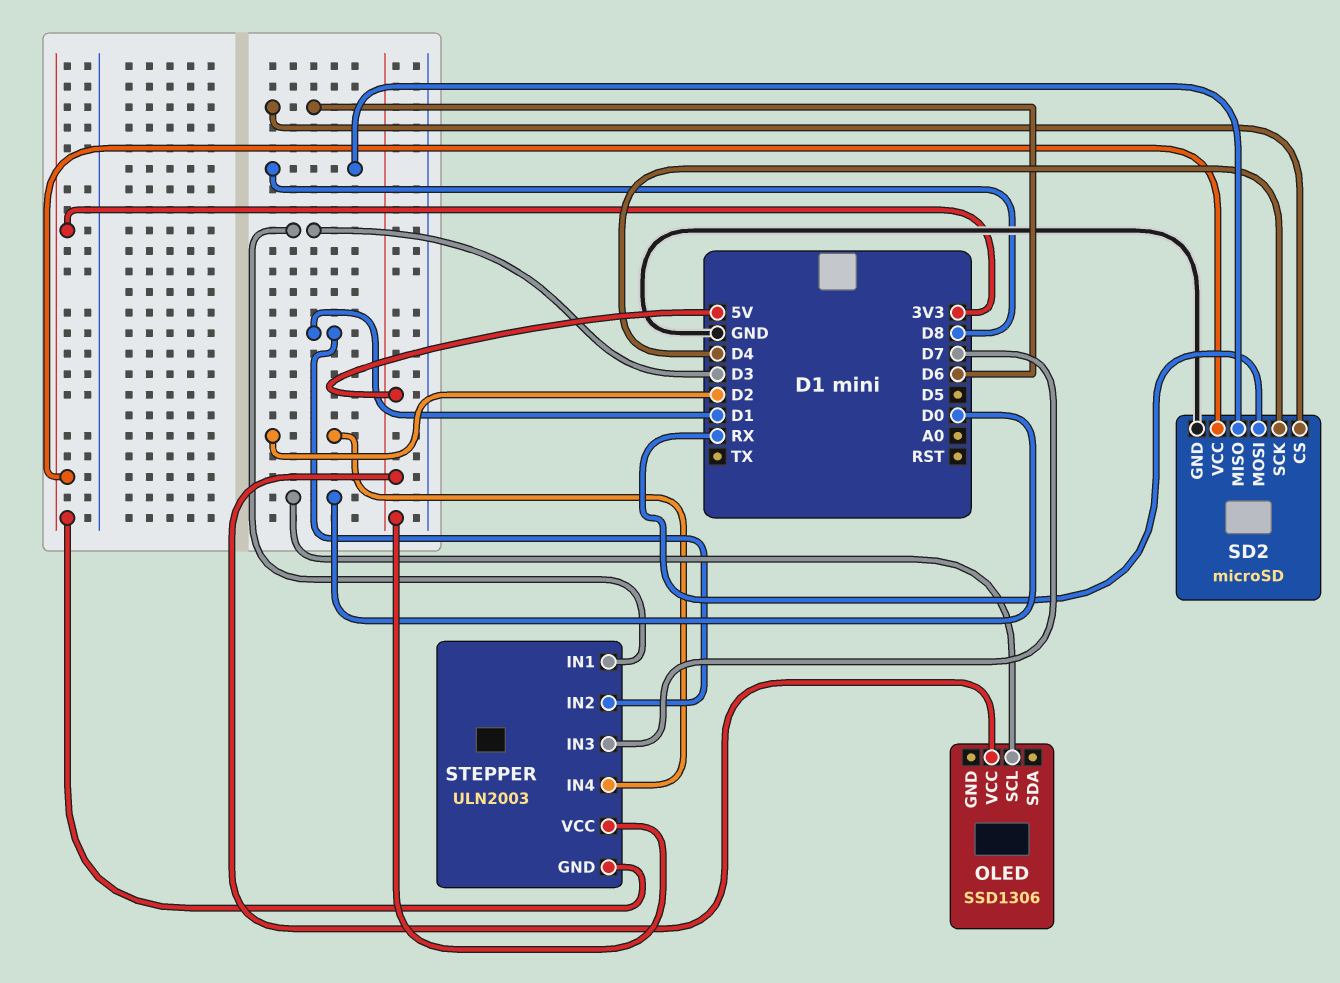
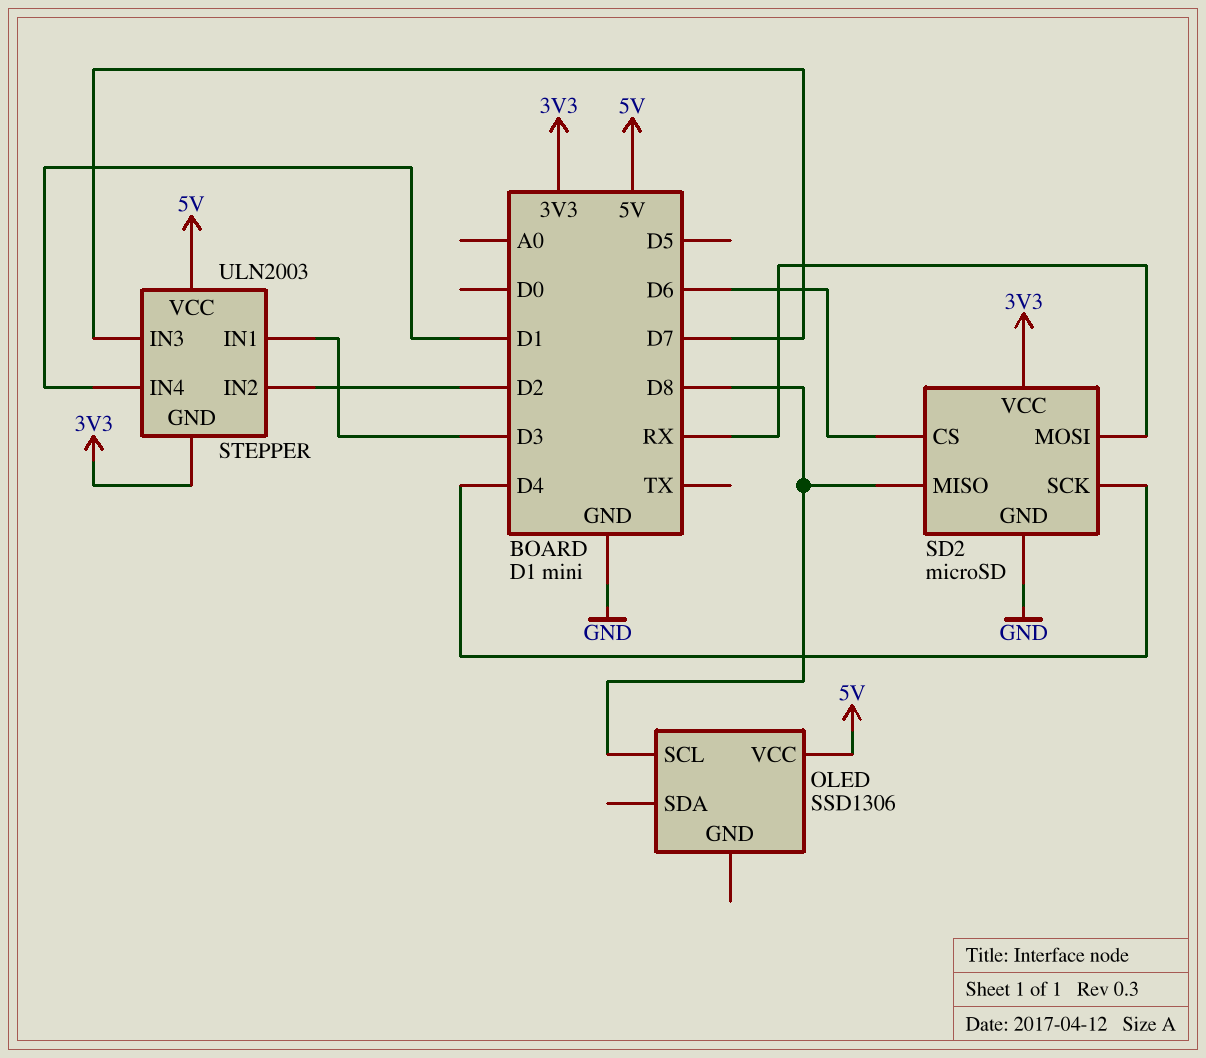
OLED pin SCL: D0 -> D8
STEPPER pin IN2: D1 -> D2
STEPPER pin IN4: D2 -> D1

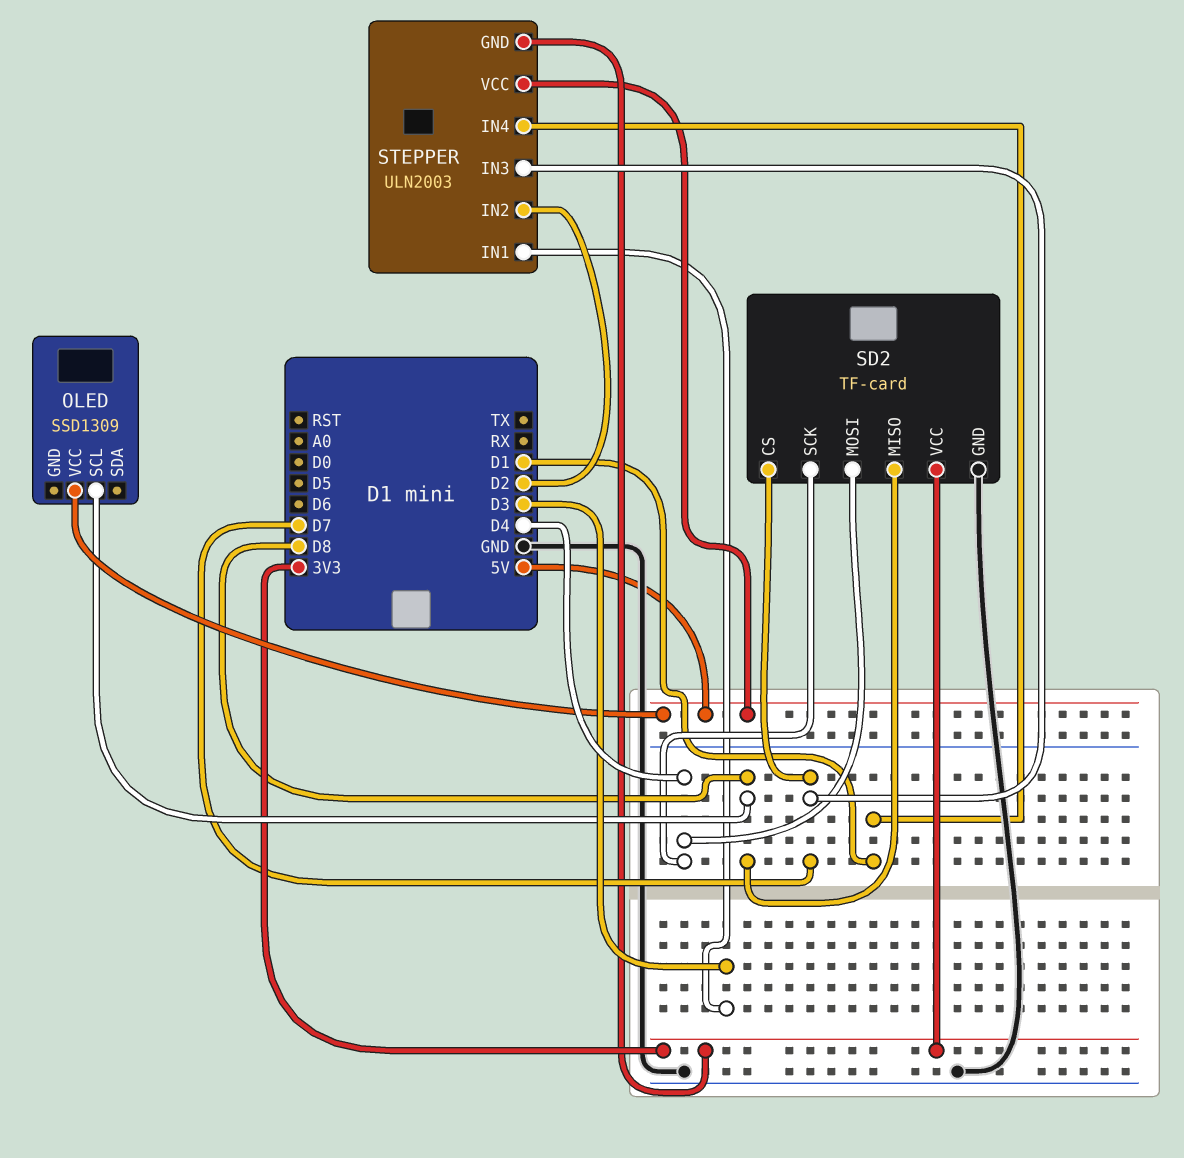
OLED: SSD1306 -> SSD1309
SD2: microSD -> TF-card
SD2 pin CS: D6 -> D7
SD2 pin MOSI: RX -> D4

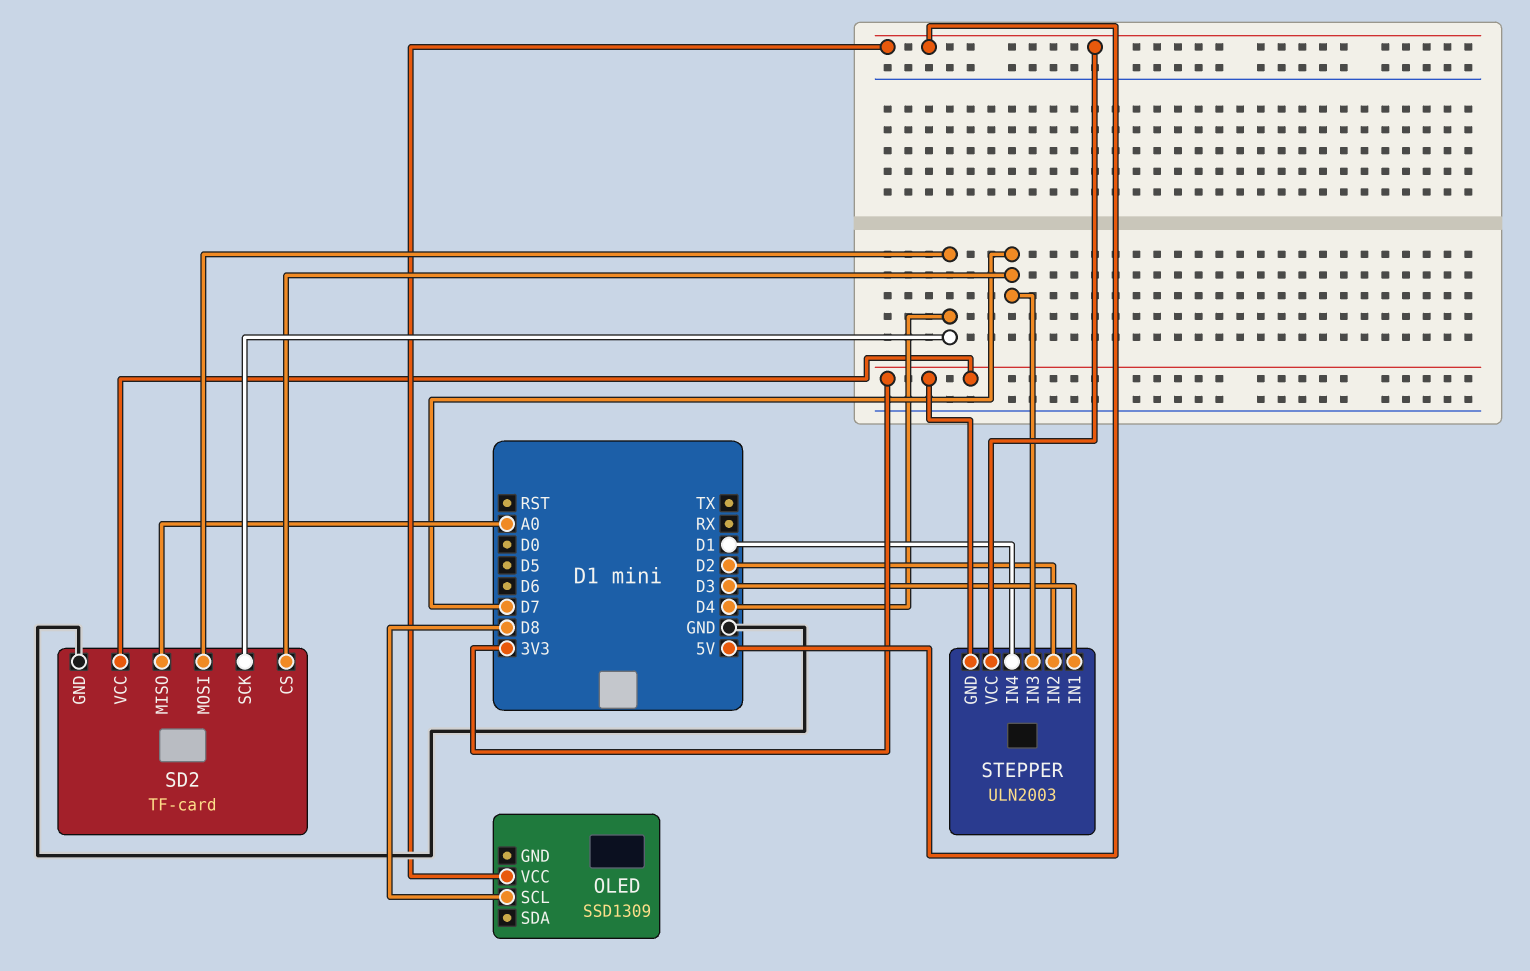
SD2 pin MISO: D8 -> A0

